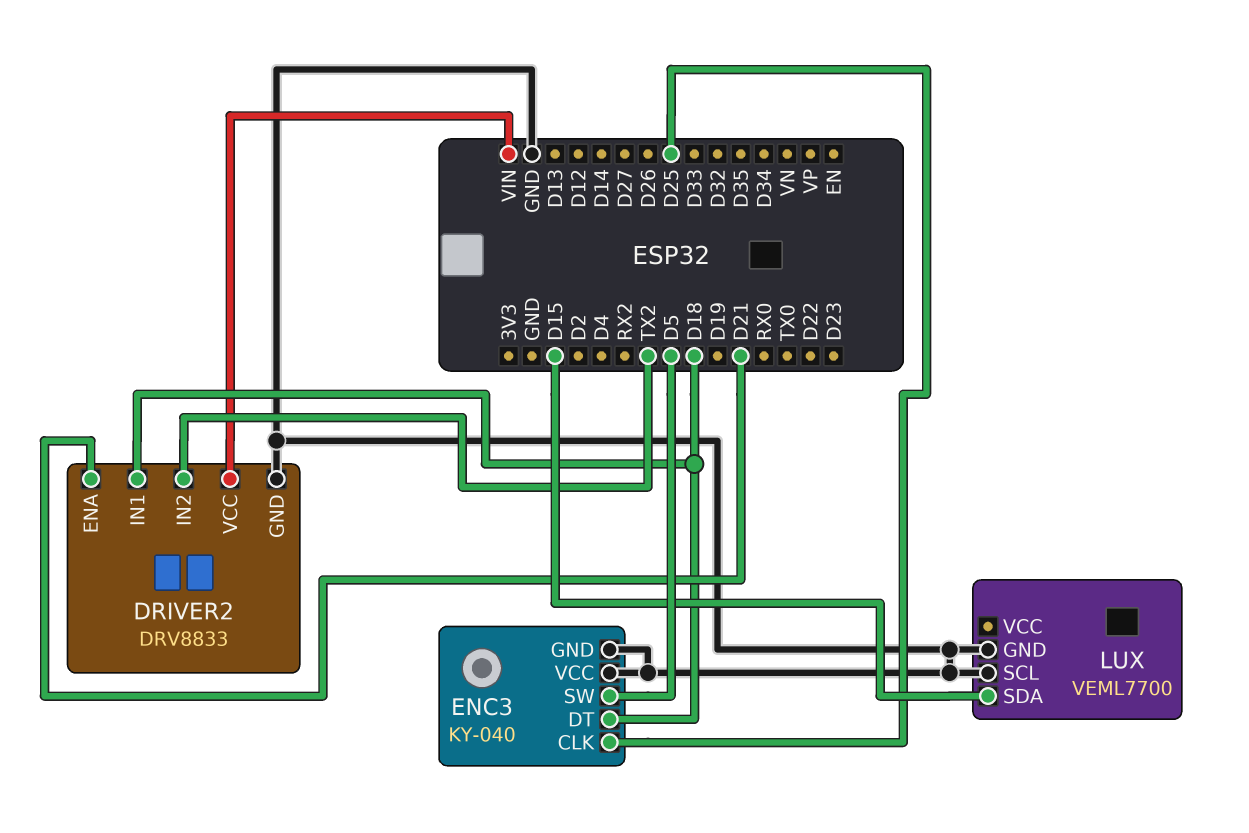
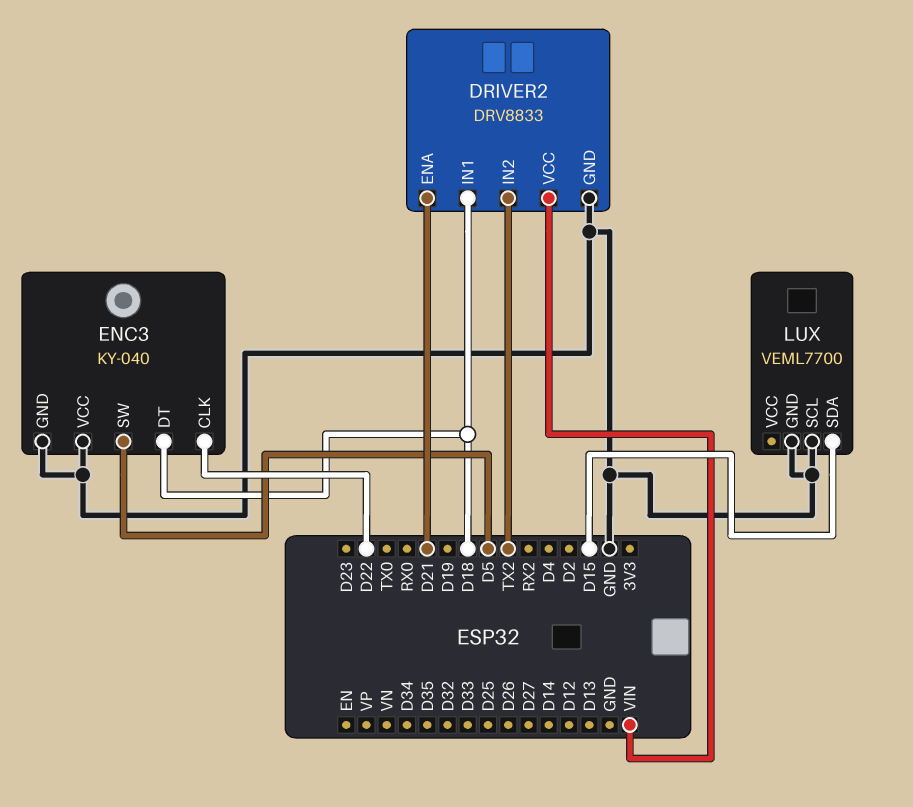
ENC3 pin CLK: D25 -> D22

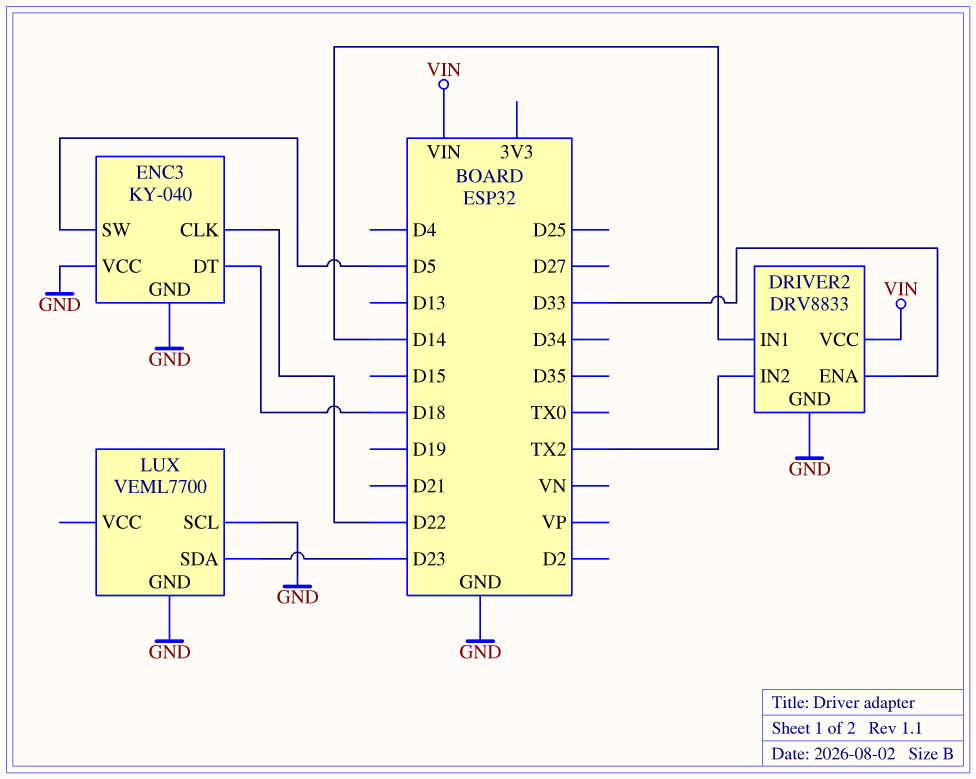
DRIVER2 pin ENA: D21 -> D33
DRIVER2 pin IN1: D18 -> D14
LUX pin SDA: D15 -> D23

